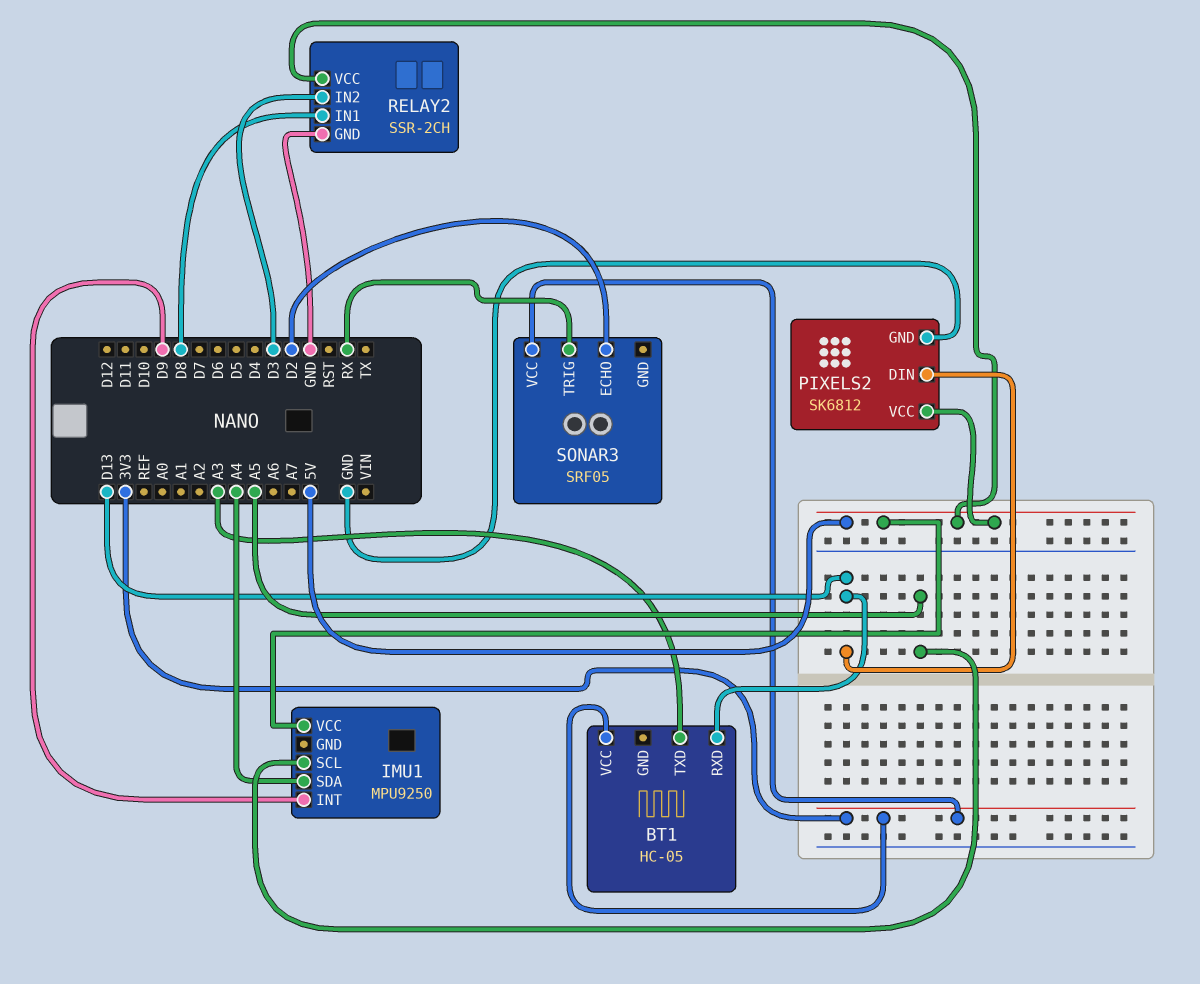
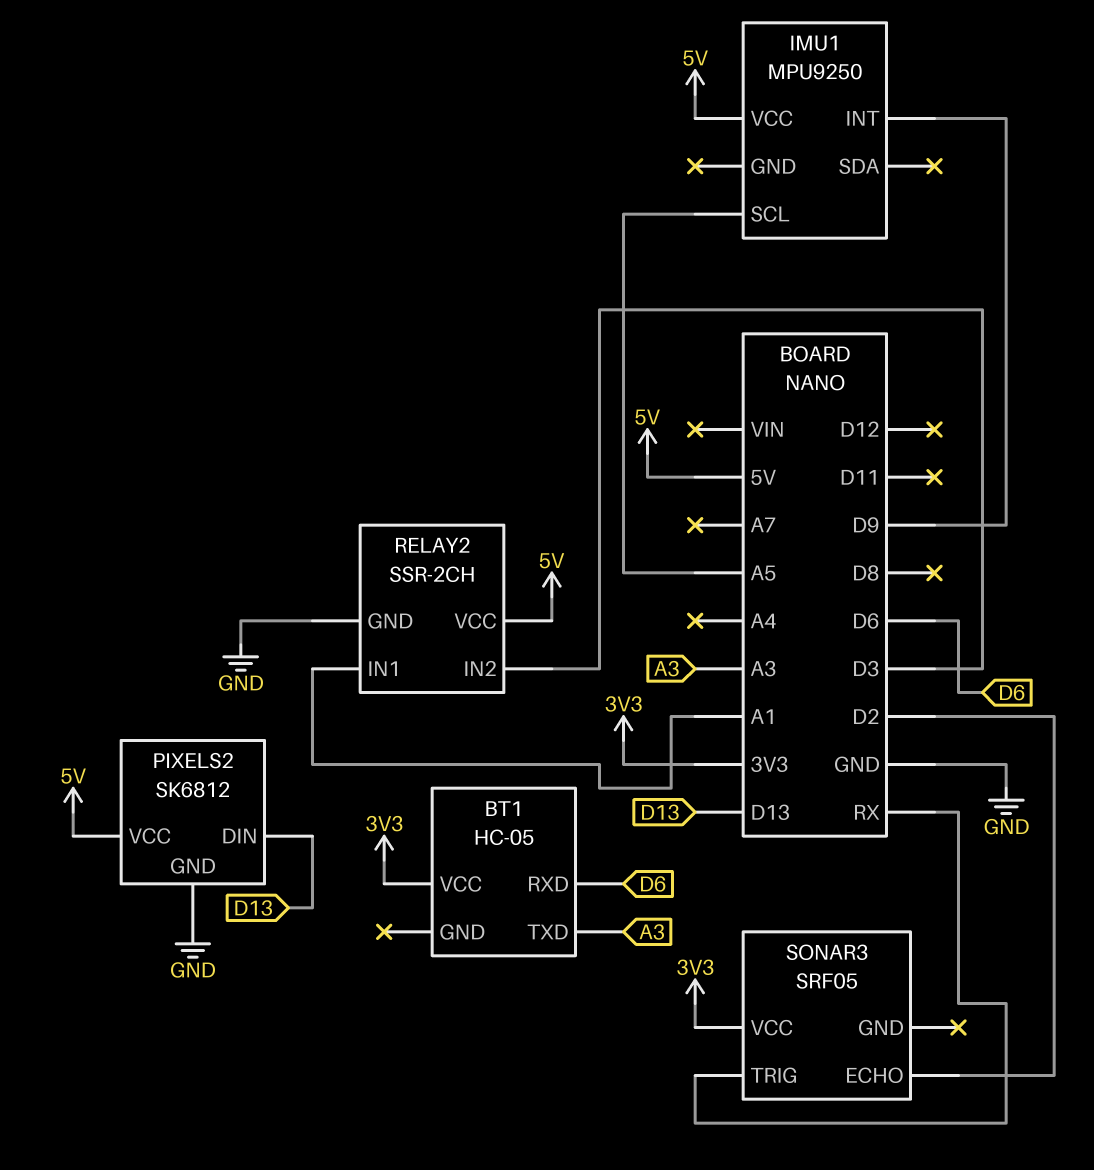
BT1 pin RXD: D13 -> D6
IMU1 pin SDA: A4 -> none
RELAY2 pin IN1: D8 -> A1

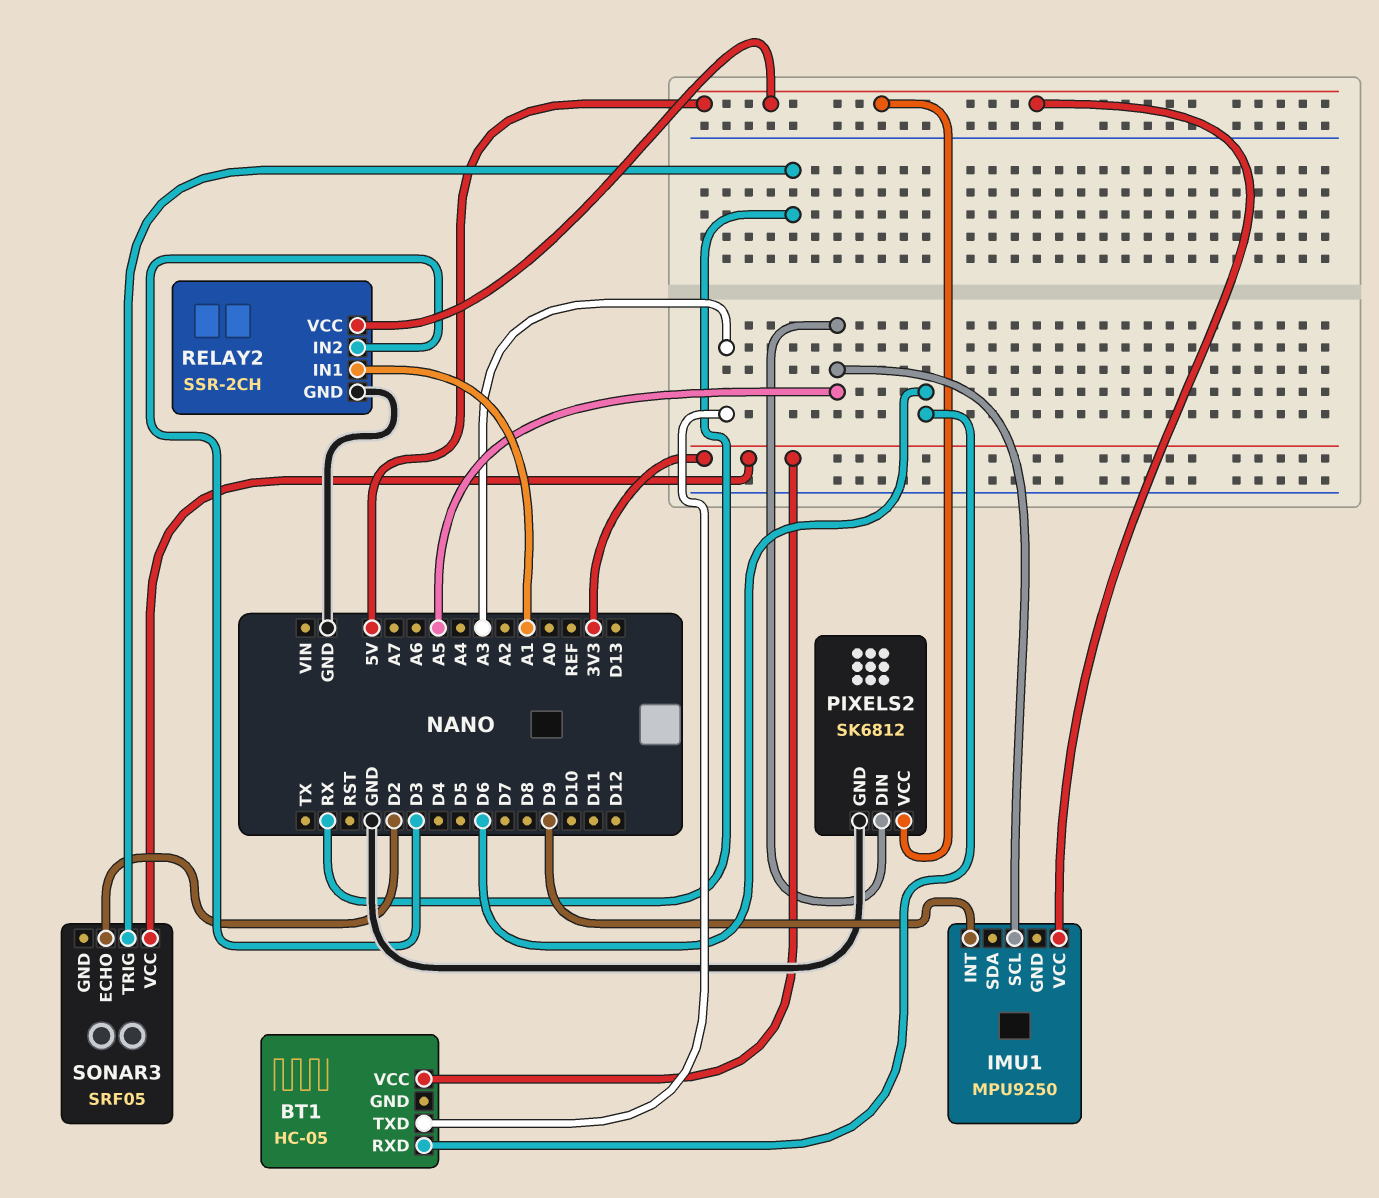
PIXELS2 pin DIN: D13 -> A5

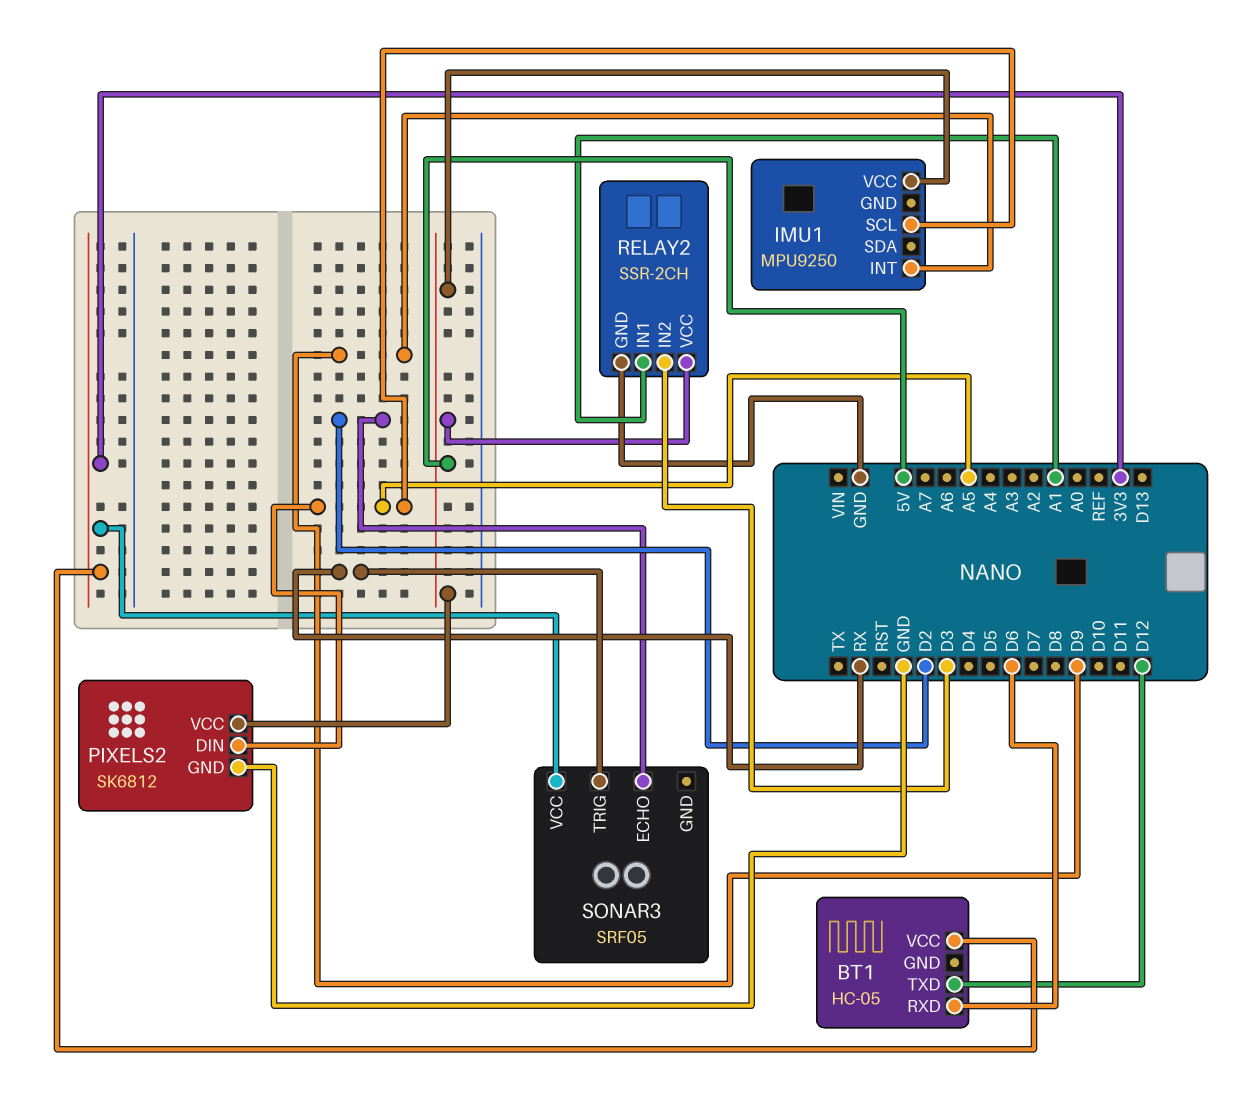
BT1 pin TXD: A3 -> D12

